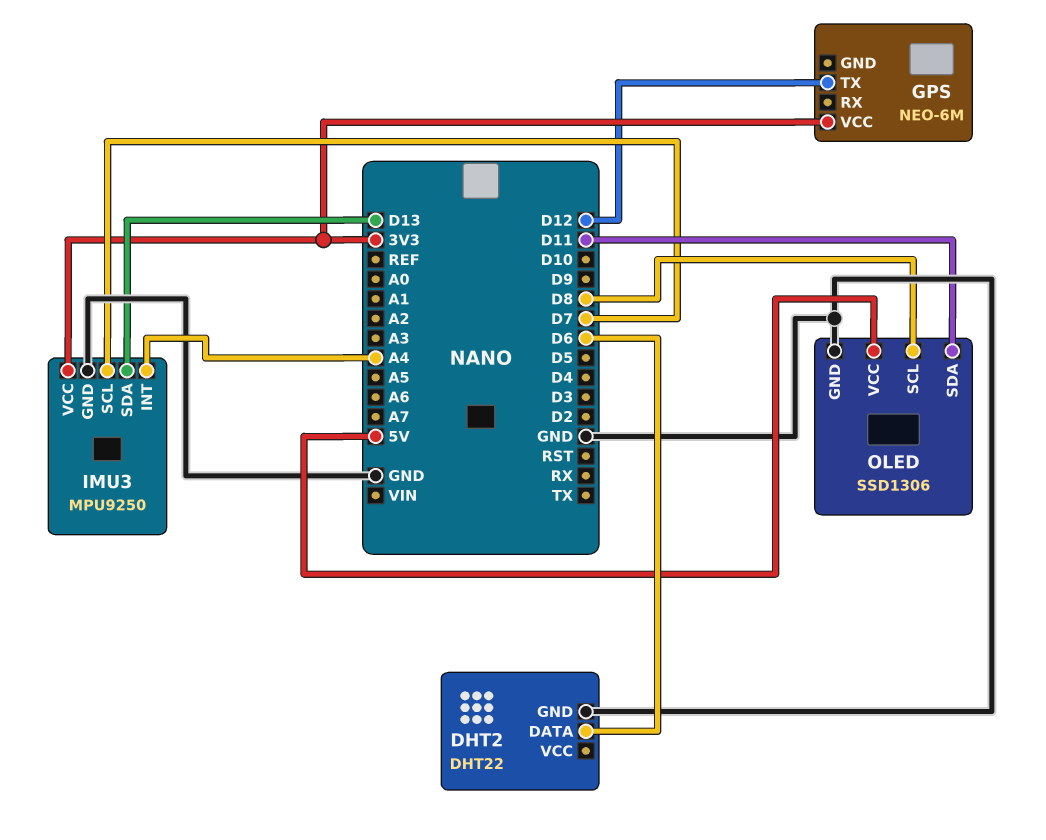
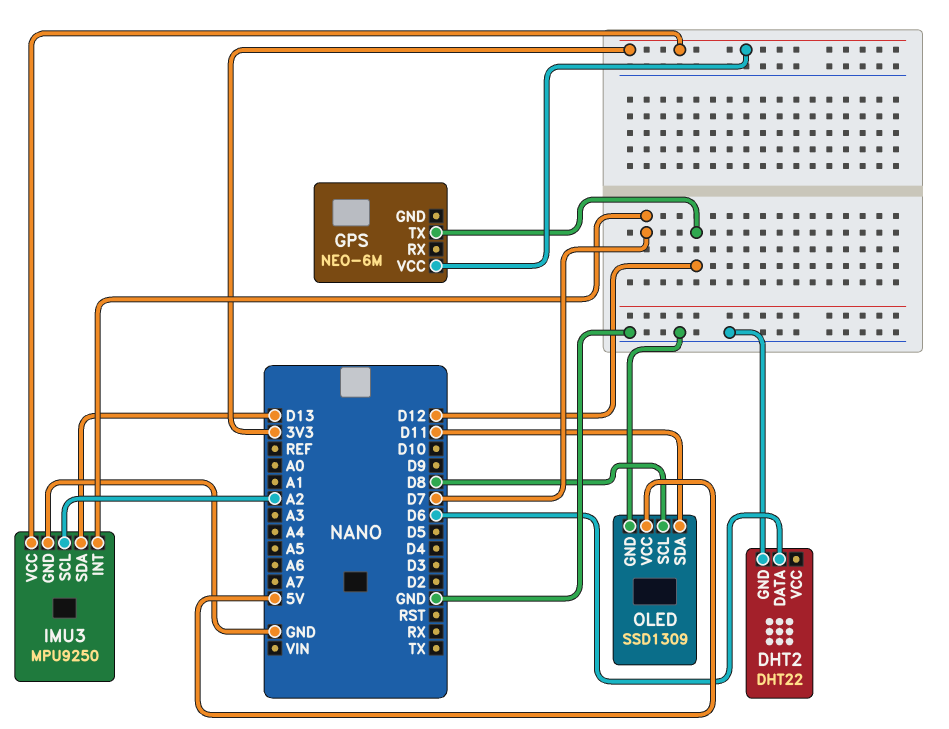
IMU3 pin INT: A4 -> D7
IMU3 pin SCL: D7 -> A2
OLED: SSD1306 -> SSD1309

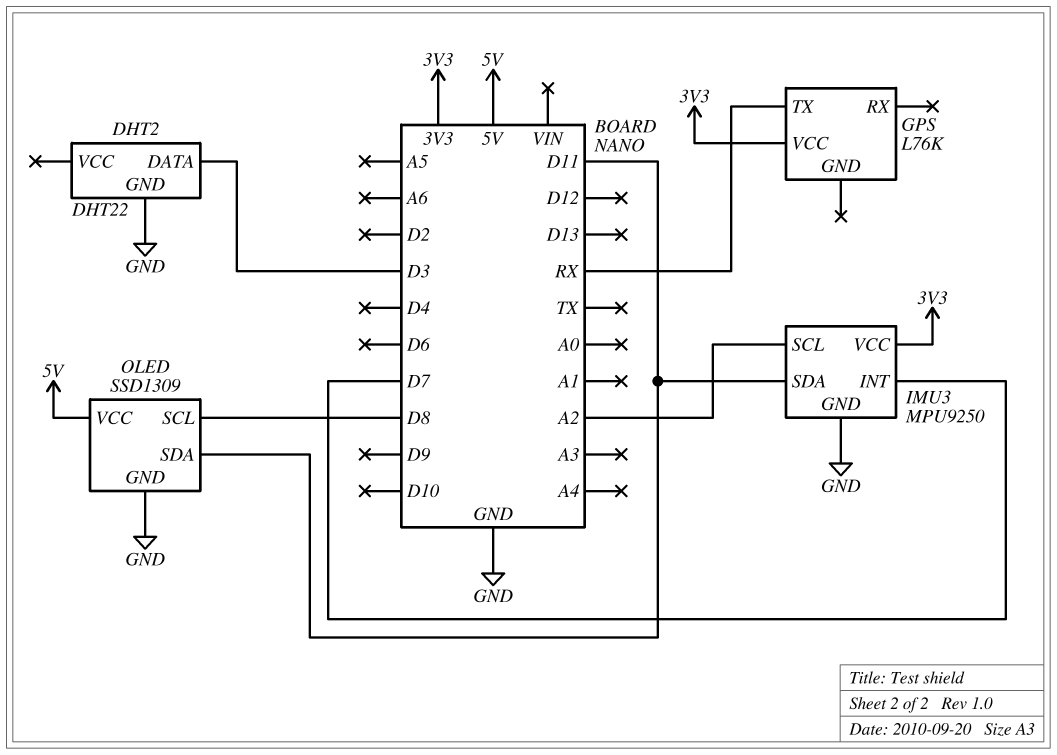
DHT2 pin DATA: D6 -> D3
GPS: NEO-6M -> L76K
GPS pin TX: D12 -> RX
IMU3 pin SDA: D13 -> D11

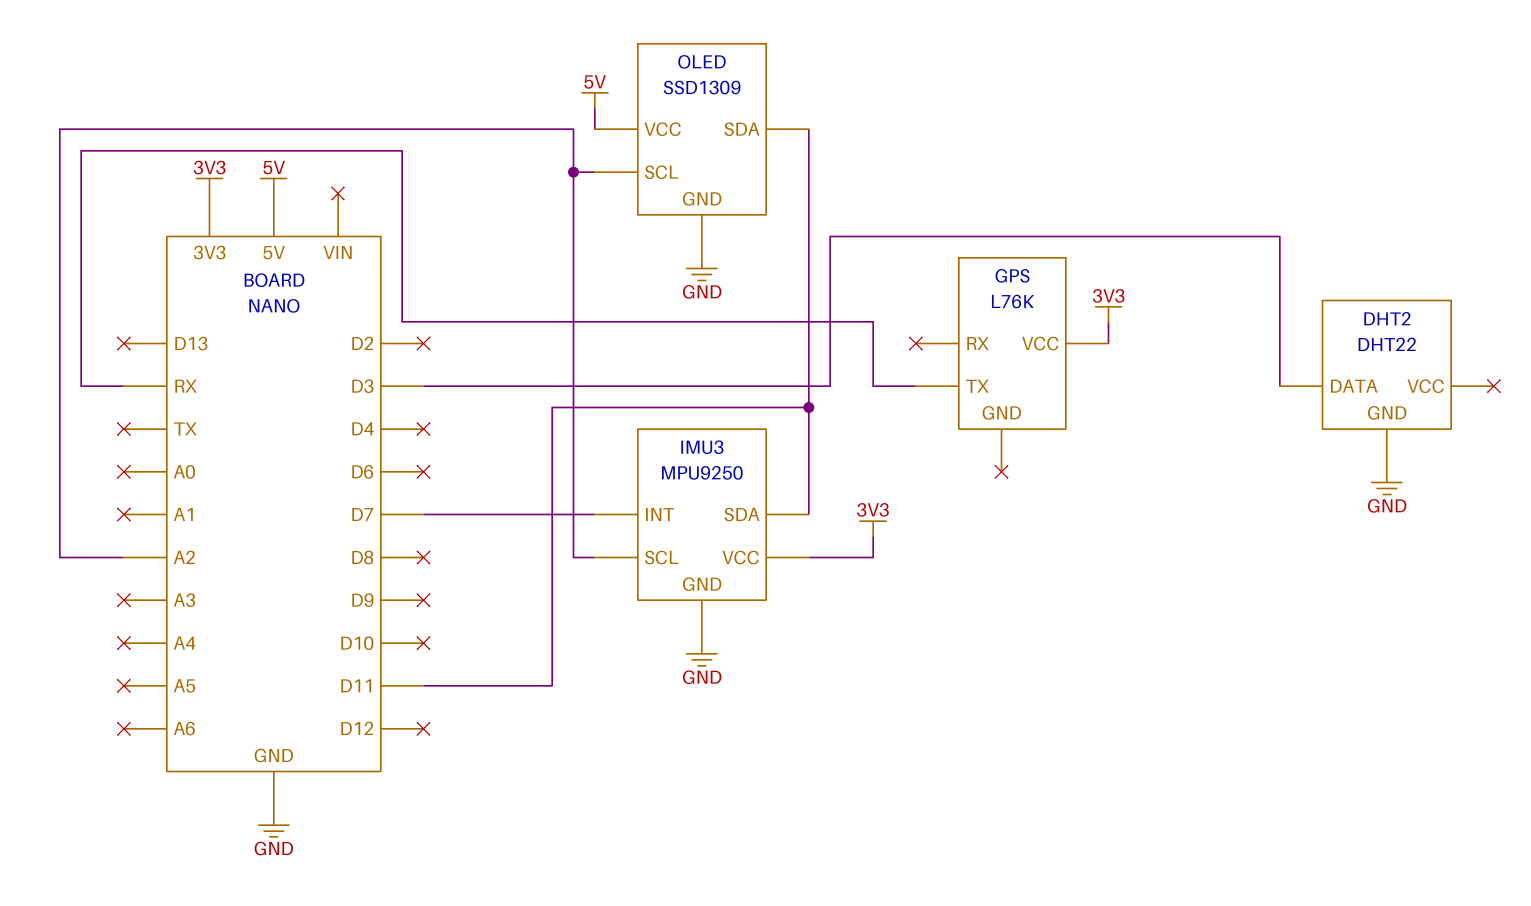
OLED pin SCL: D8 -> A2

